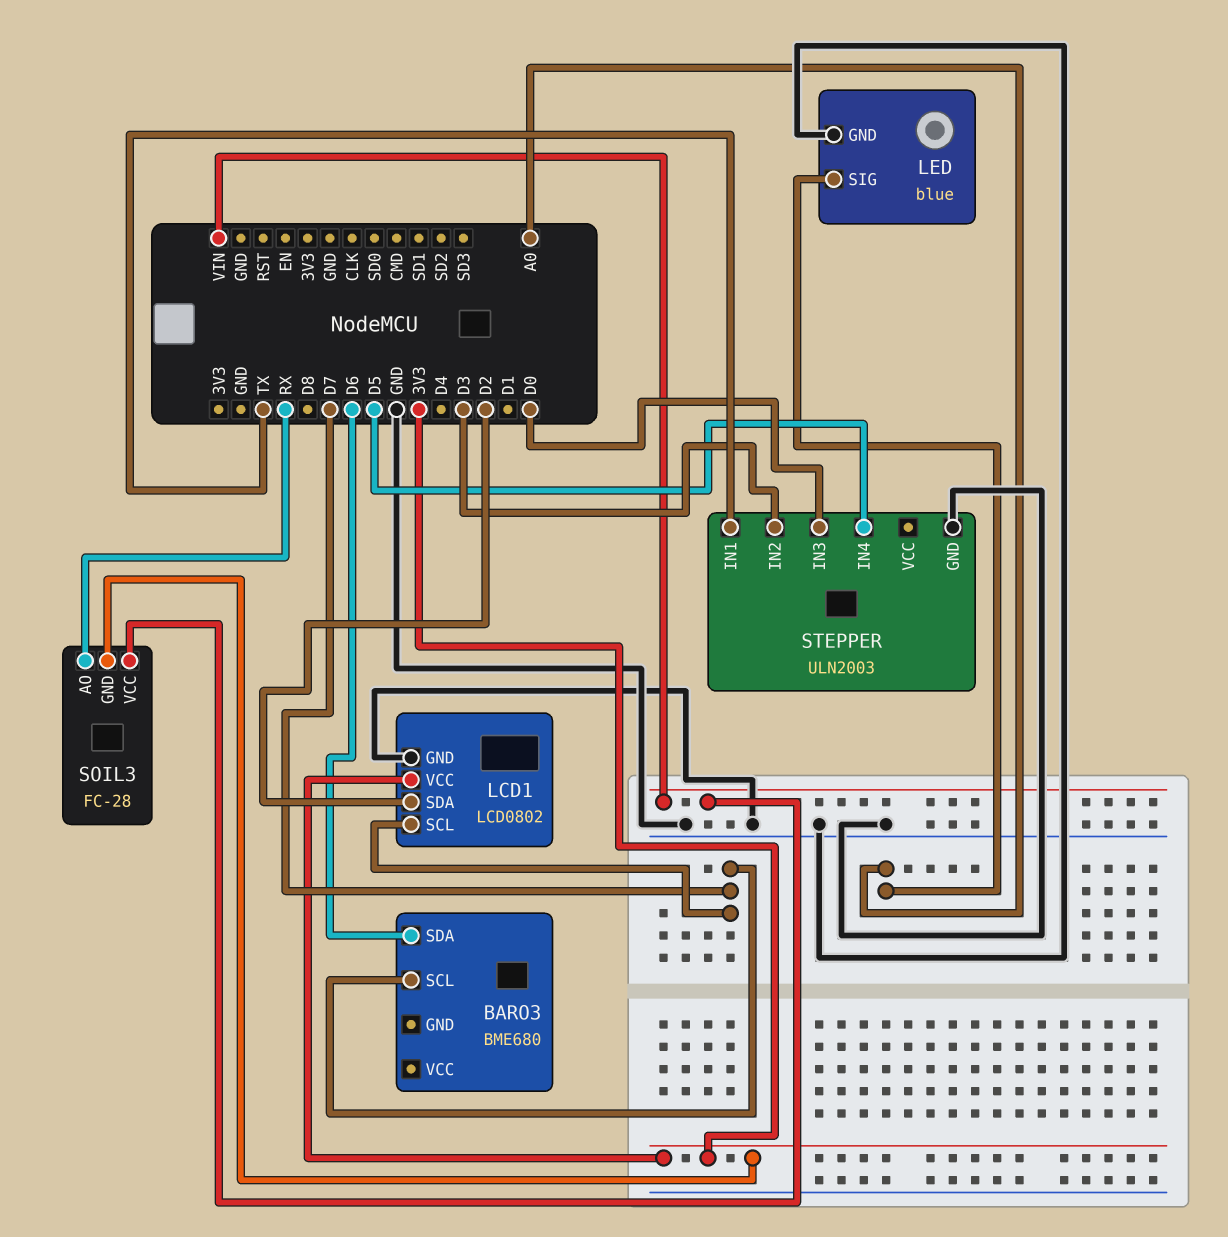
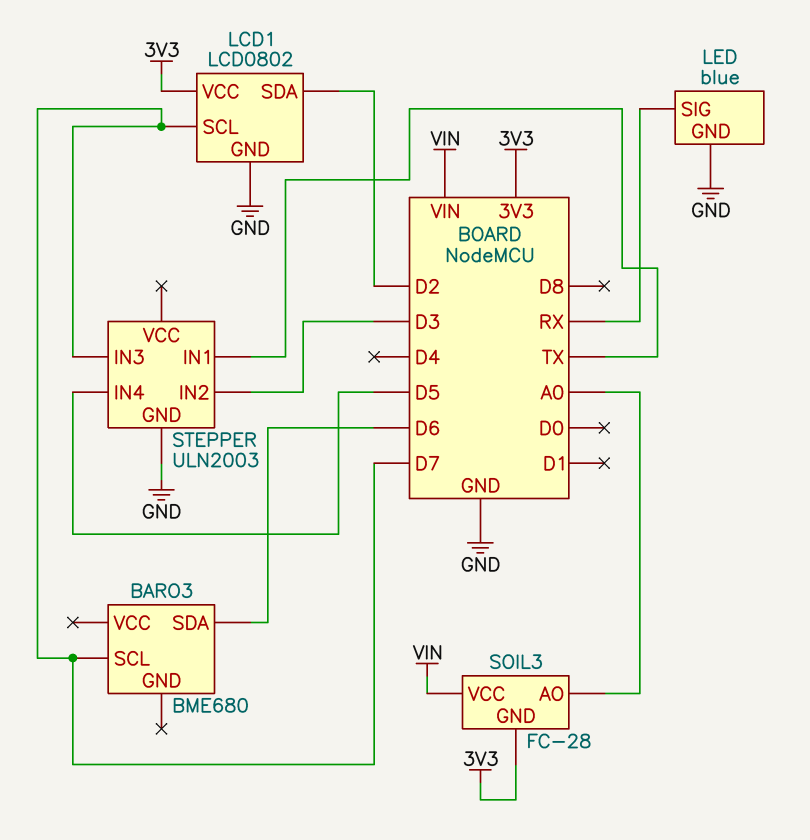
LED pin SIG: A0 -> RX
SOIL3 pin AO: RX -> A0
STEPPER pin IN3: D0 -> D7

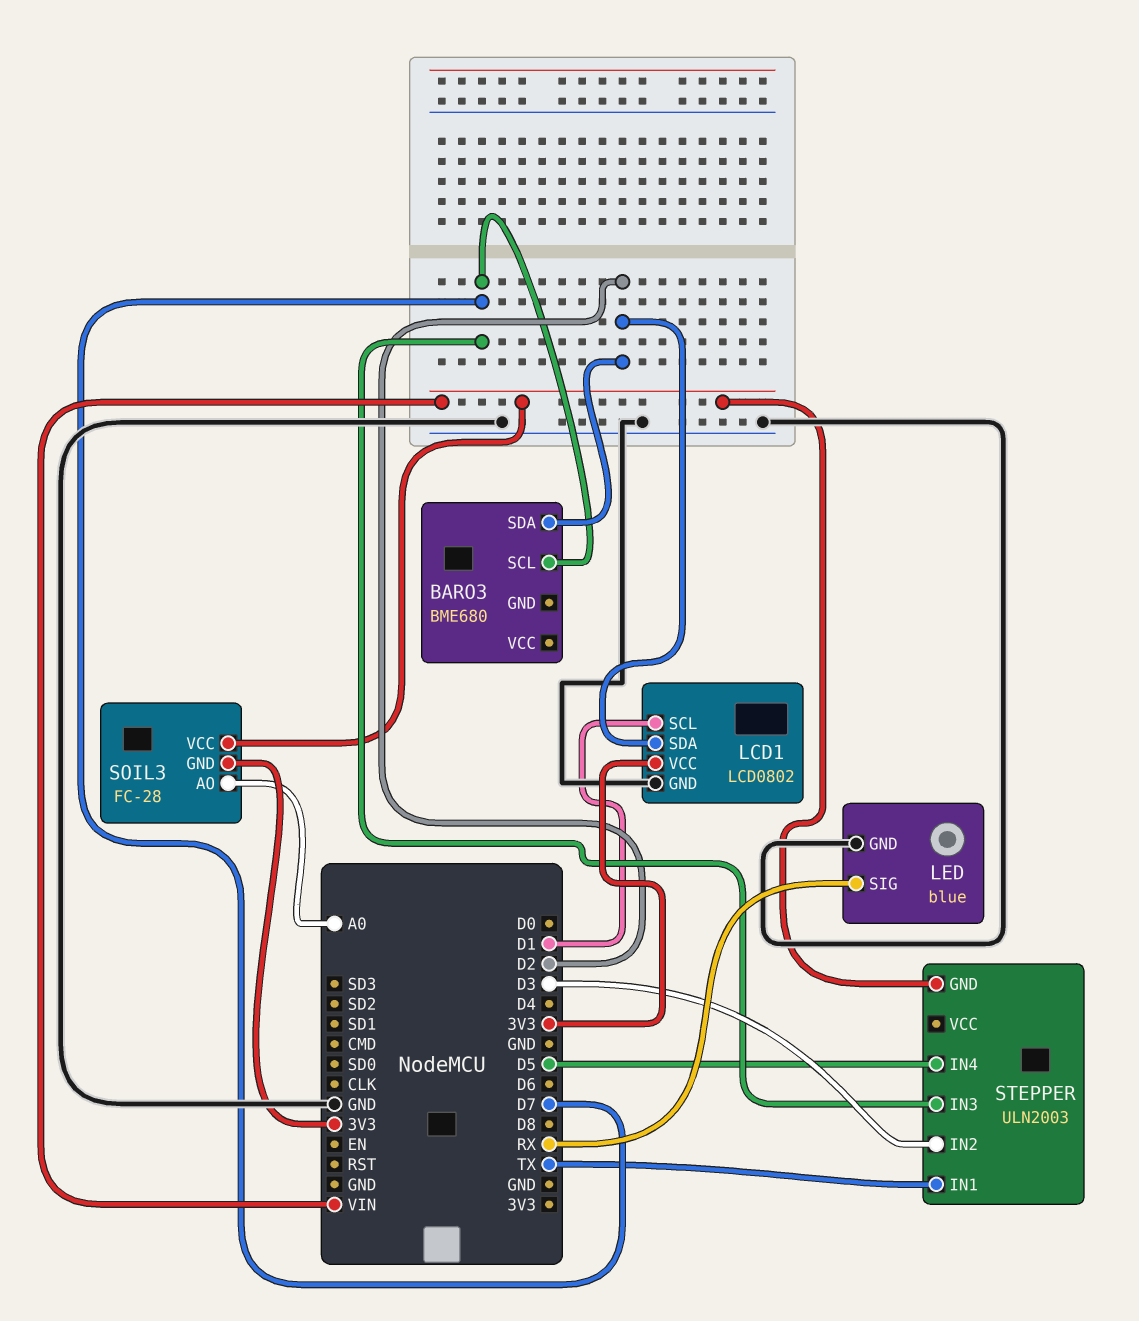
BARO3 pin SDA: D6 -> D2
LCD1 pin SCL: D7 -> D1
STEPPER pin GND: GND -> VIN

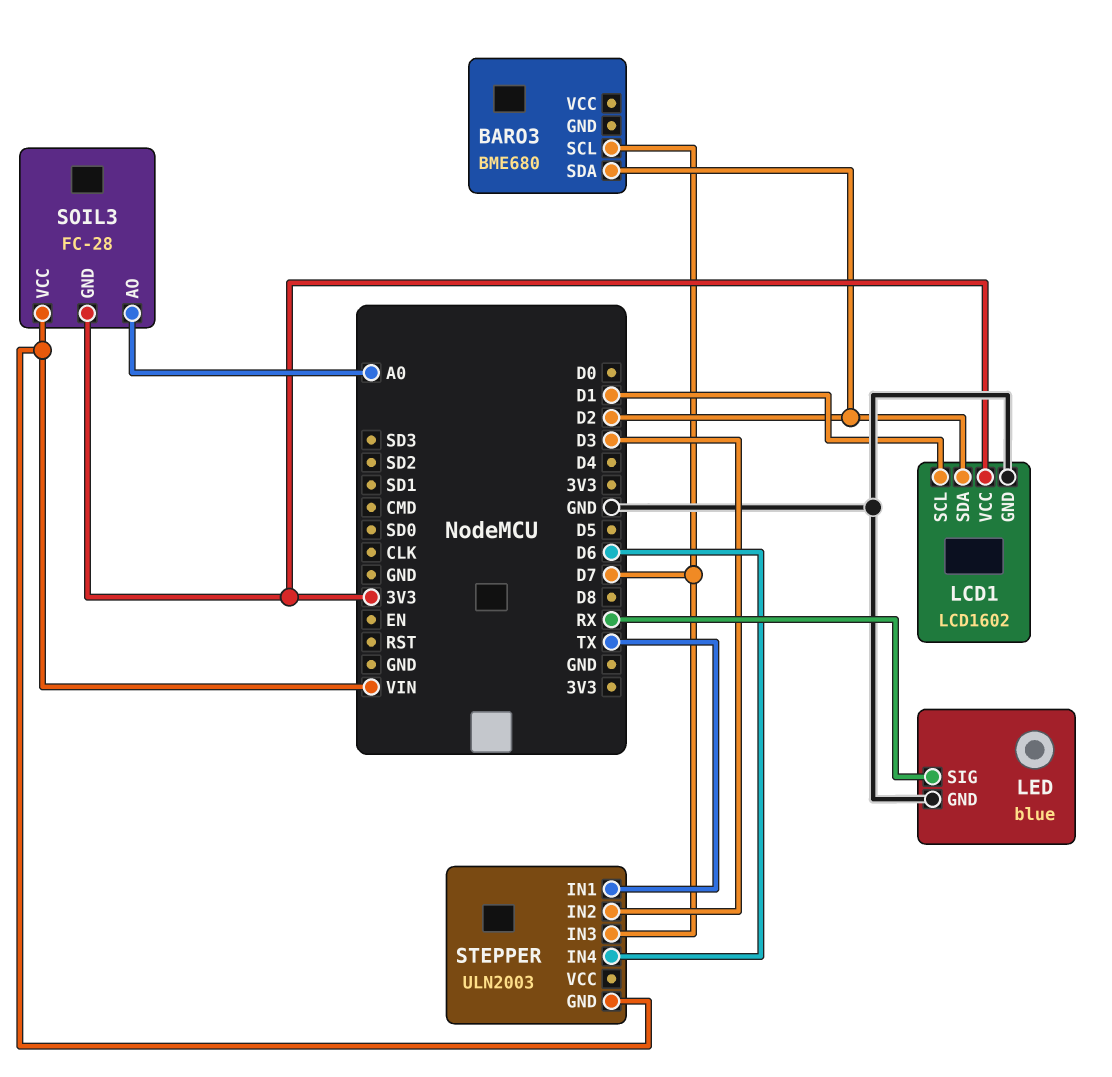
LCD1: LCD0802 -> LCD1602
STEPPER pin IN4: D5 -> D6

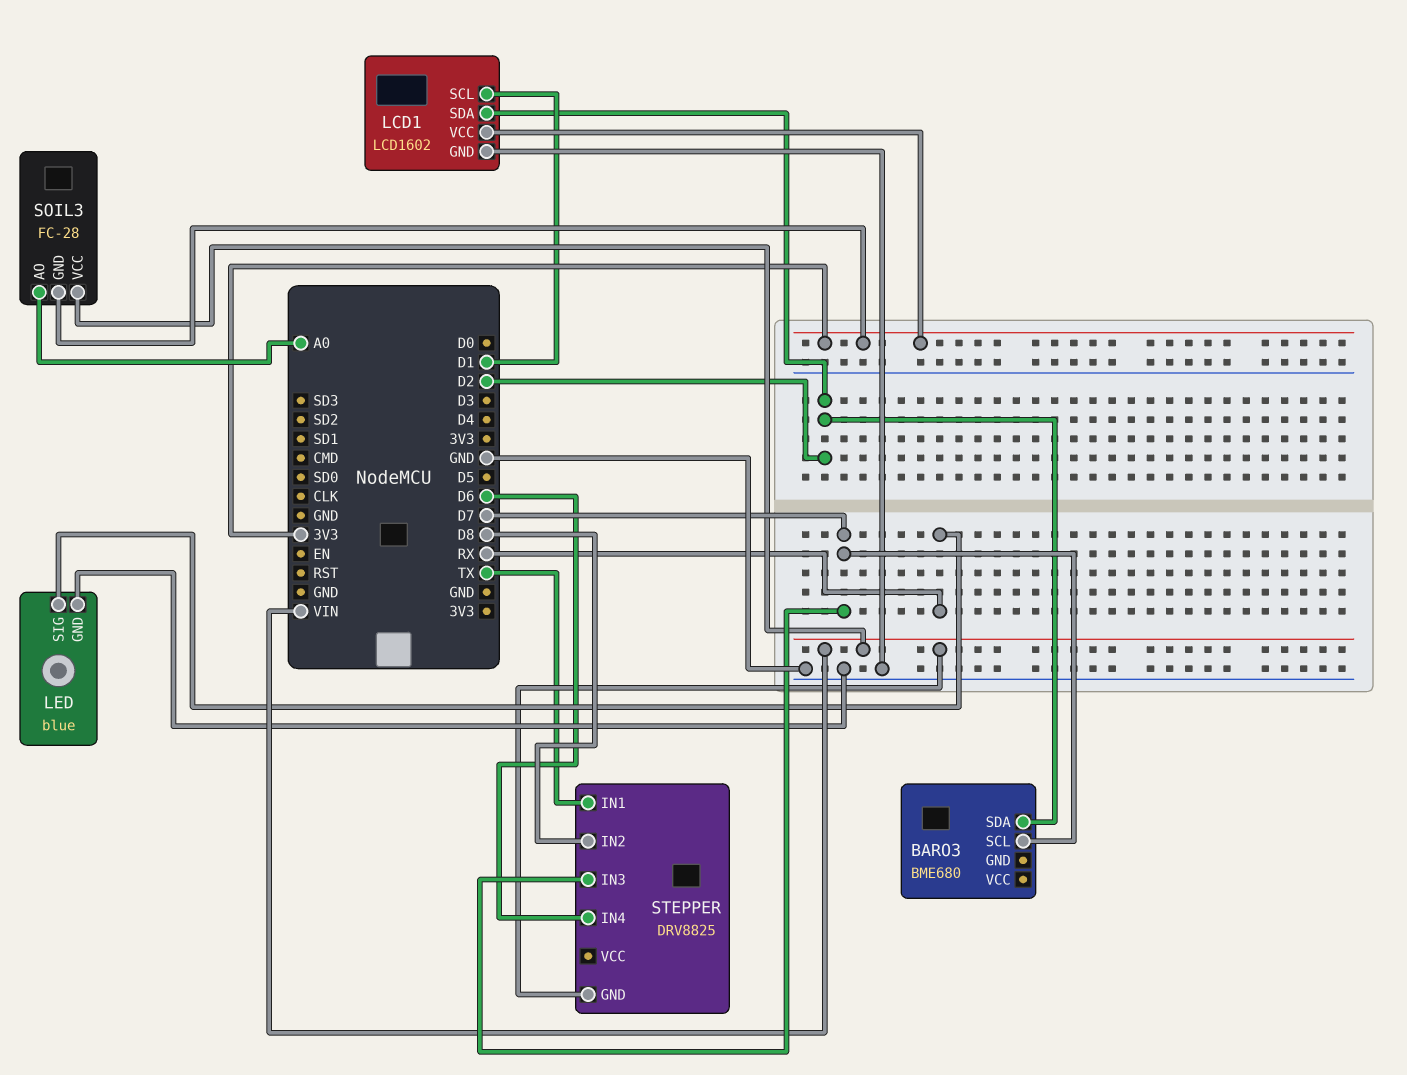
STEPPER: ULN2003 -> DRV8825
STEPPER pin IN2: D3 -> D8

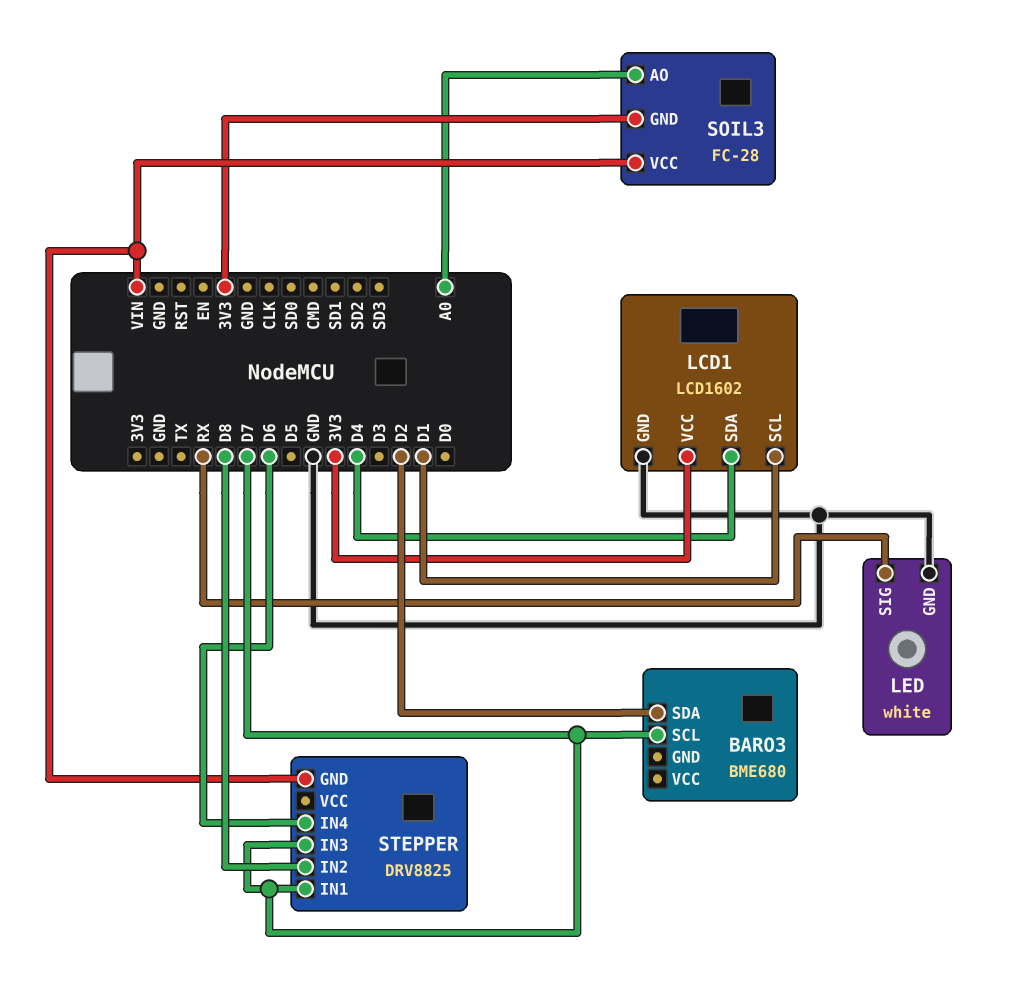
LCD1 pin SDA: D2 -> D4
LED: blue -> white
STEPPER pin IN1: TX -> D7

